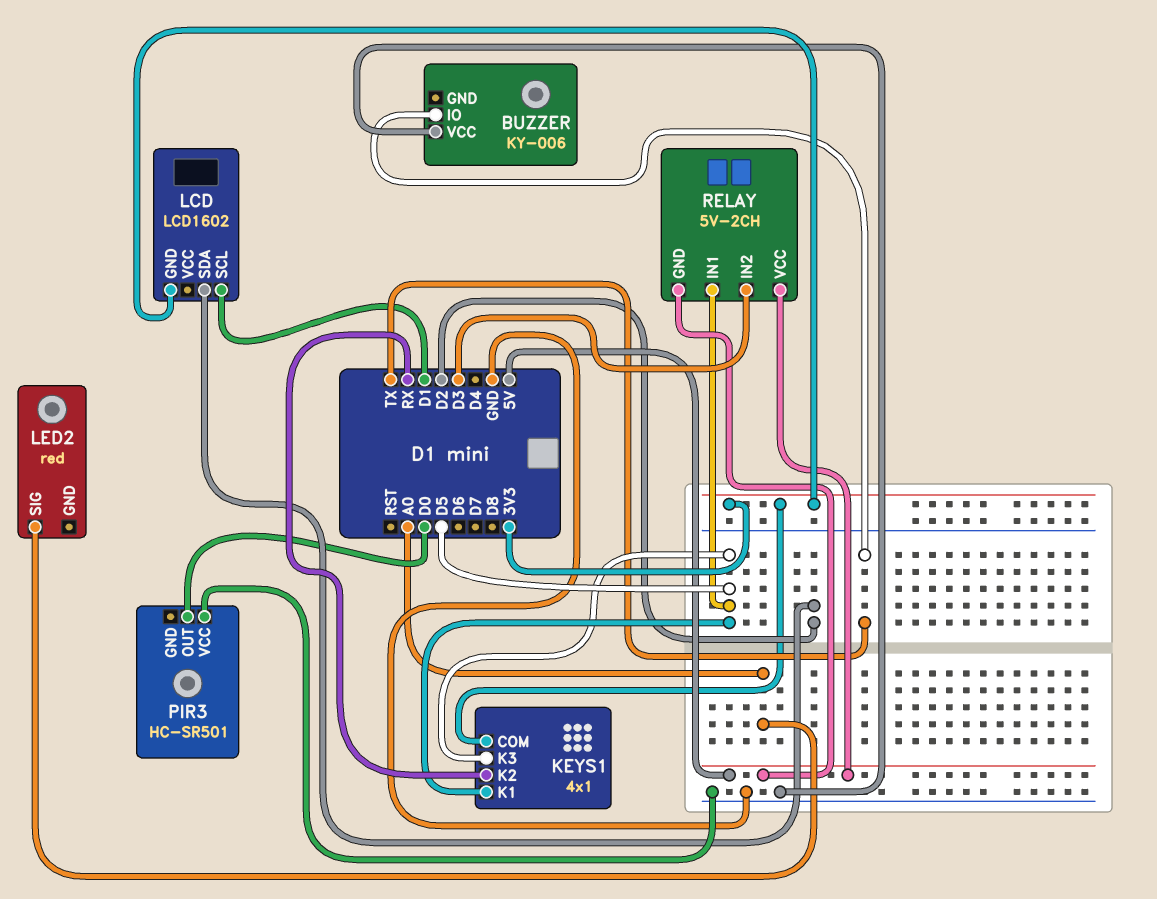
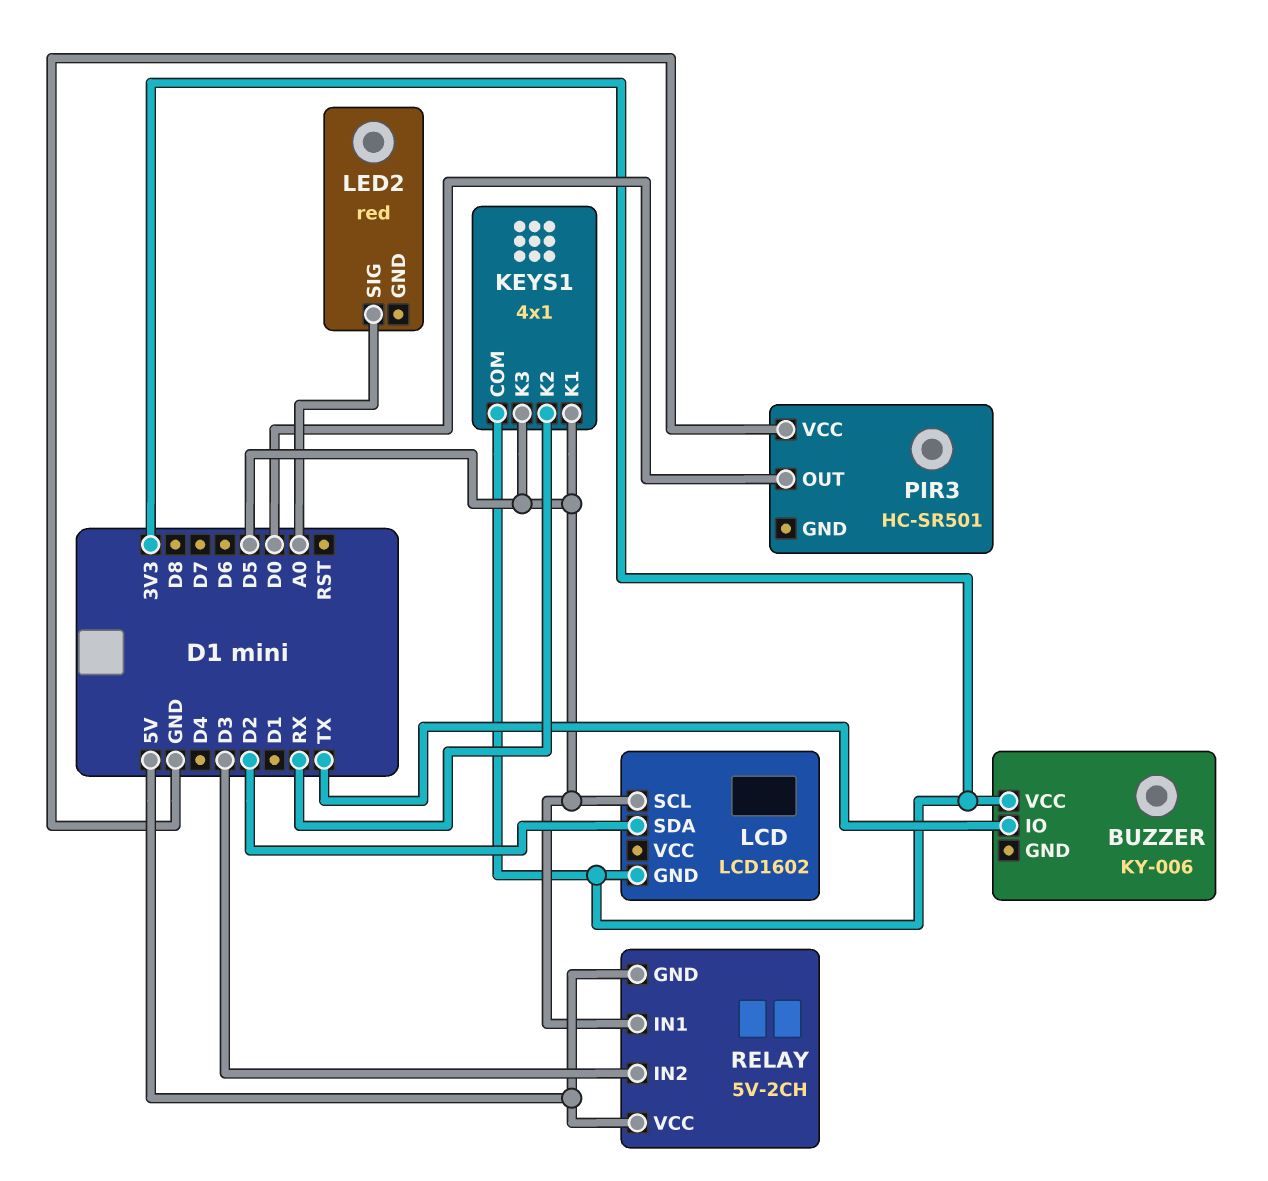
BUZZER pin VCC: GND -> 3V3
LCD pin SCL: D1 -> D5

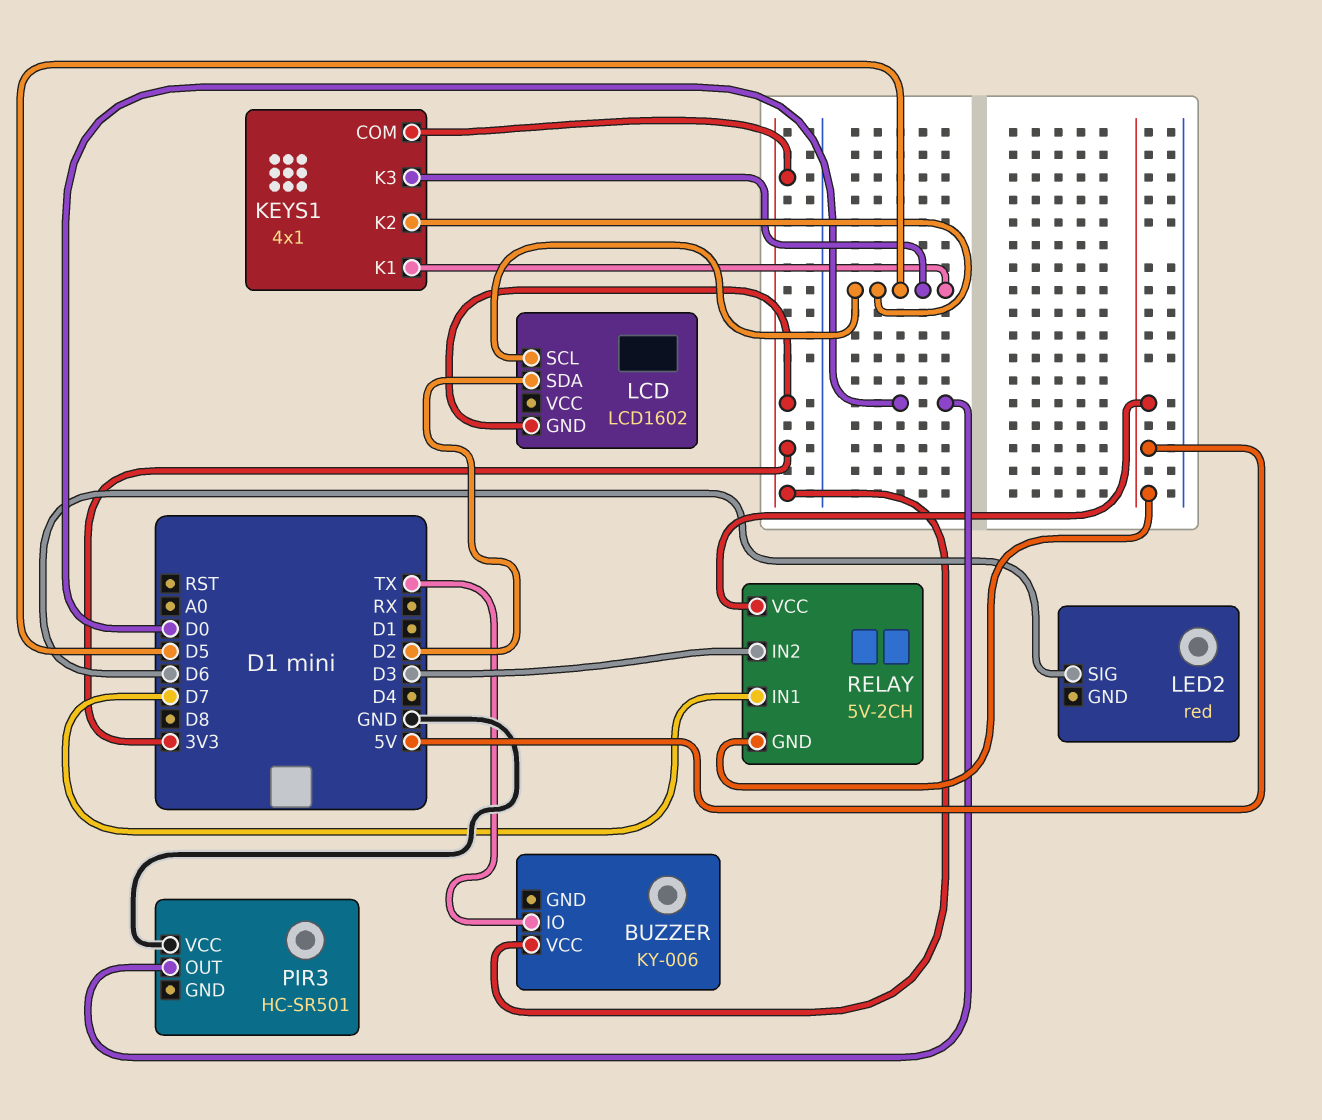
KEYS1 pin K2: RX -> D5
LED2 pin SIG: A0 -> D6
RELAY pin IN1: D5 -> D7

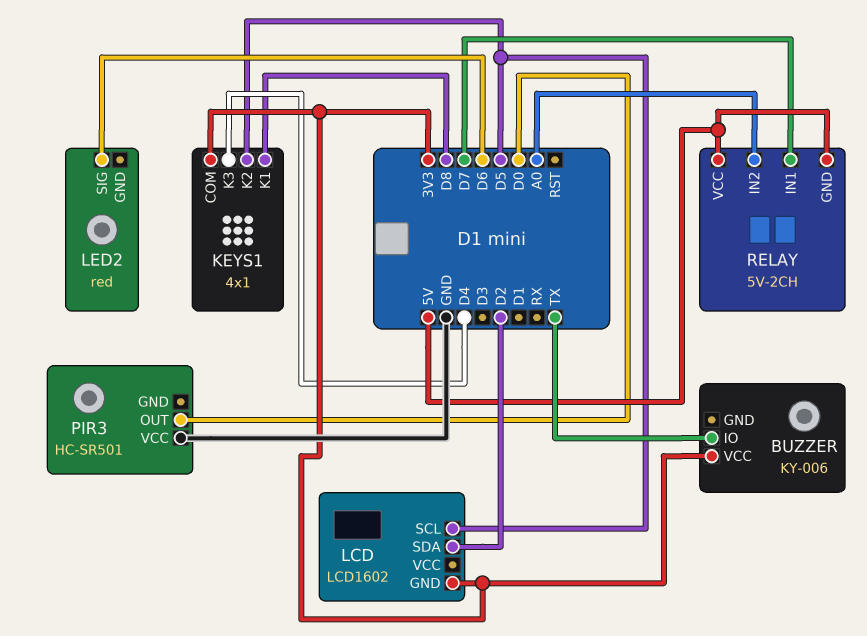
KEYS1 pin K1: D5 -> D8
KEYS1 pin K3: D5 -> D4
RELAY pin IN2: D3 -> A0

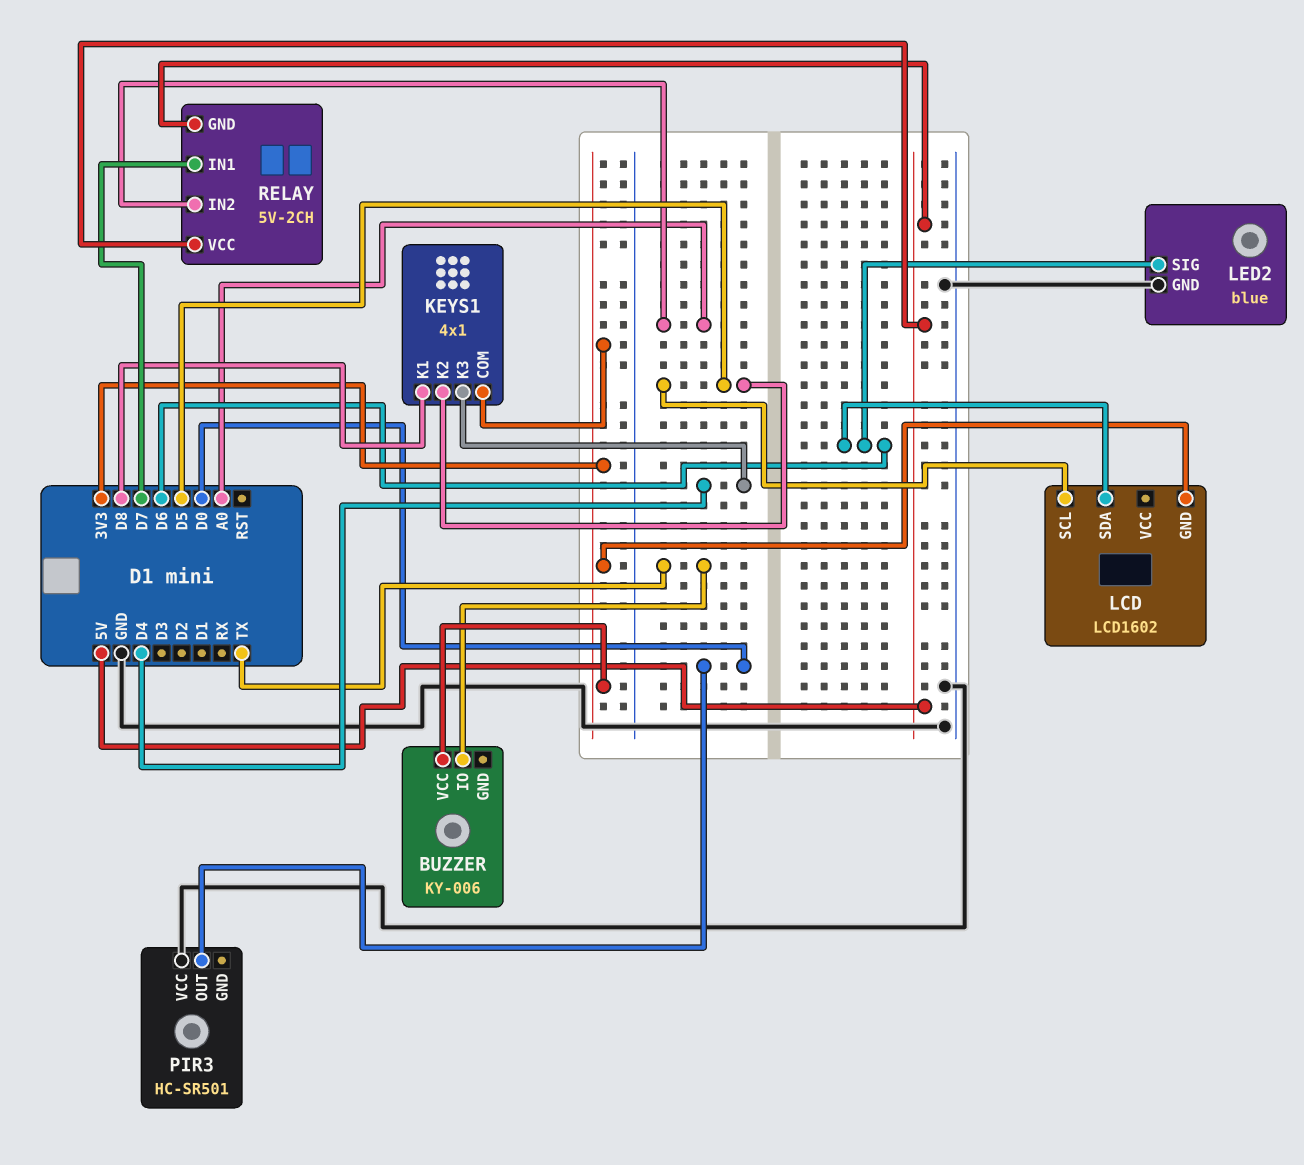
LCD pin SDA: D2 -> D6
LED2: red -> blue
LED2 pin GND: none -> GND

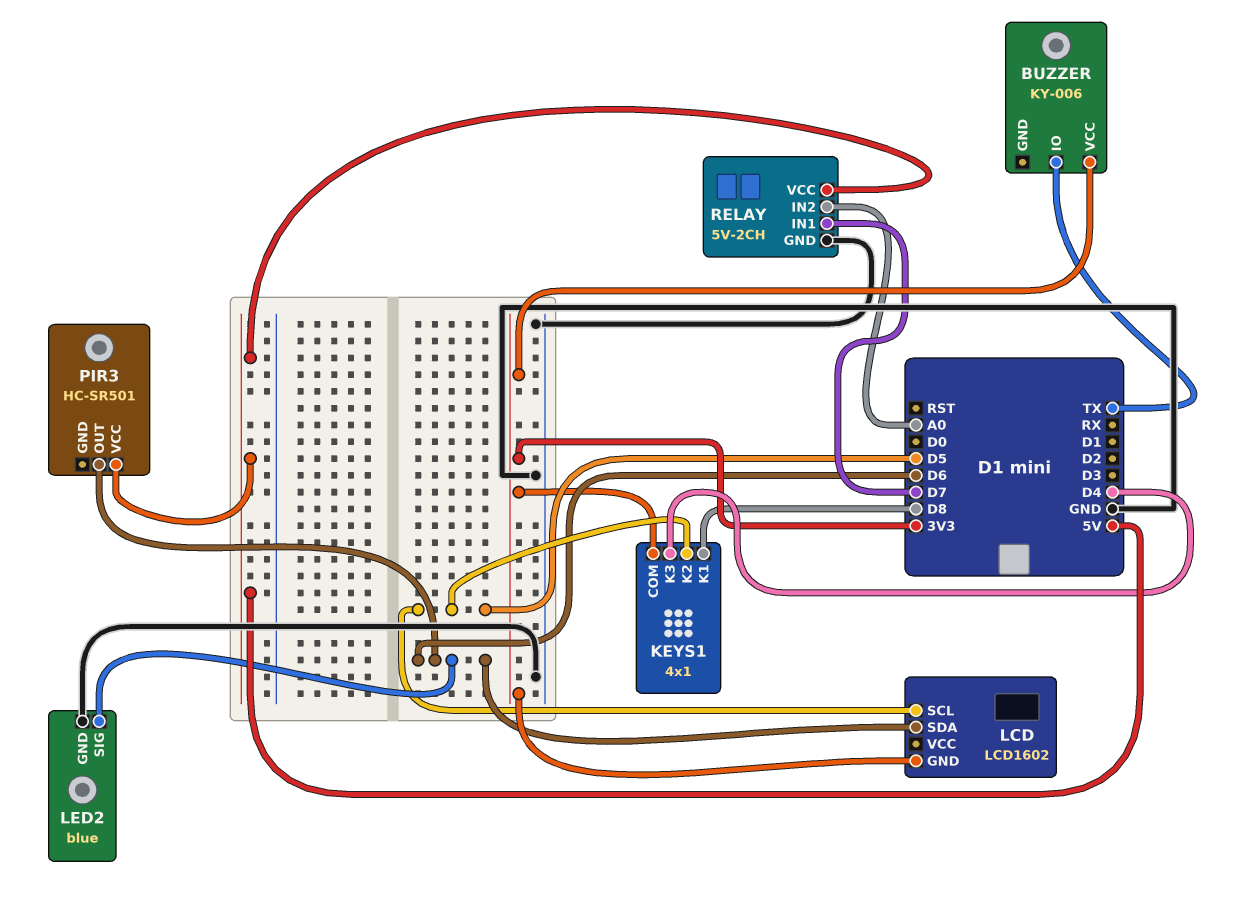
PIR3 pin OUT: D0 -> D6
PIR3 pin VCC: GND -> 5V
RELAY pin GND: 5V -> GND

